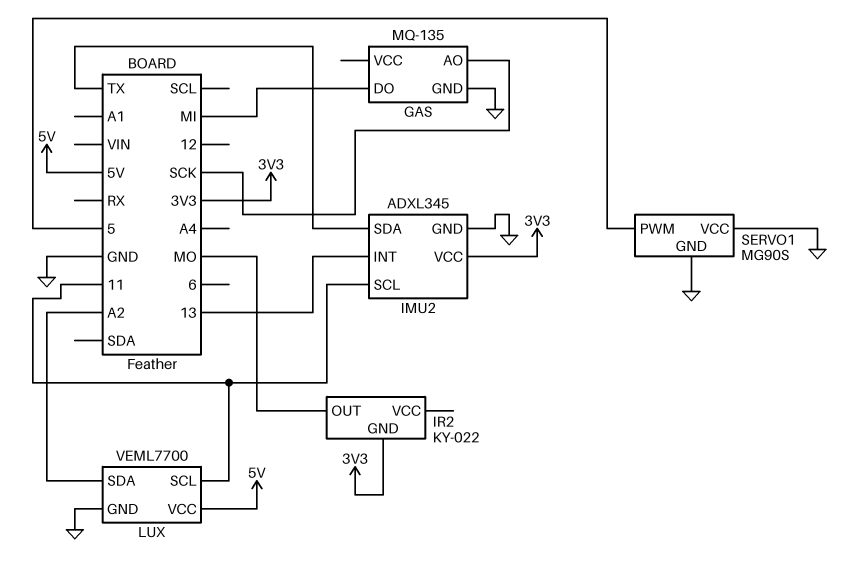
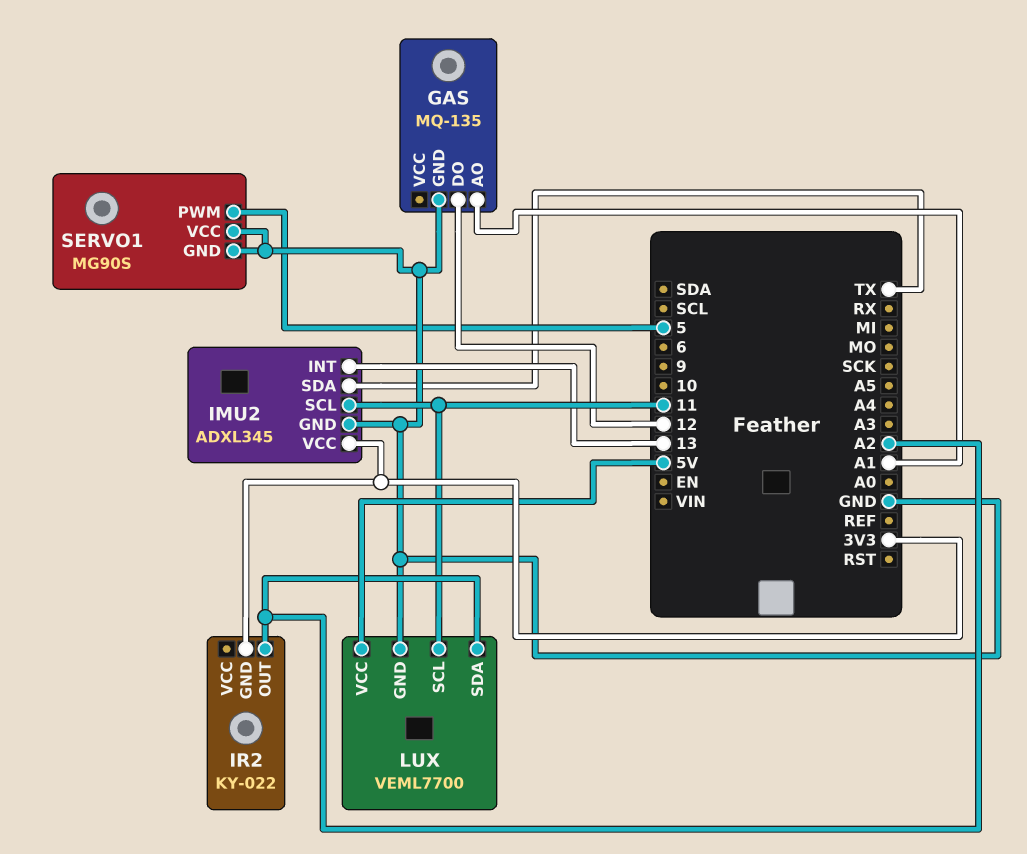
GAS pin AO: SCK -> A1
GAS pin DO: MI -> 12
IR2 pin OUT: MO -> A2

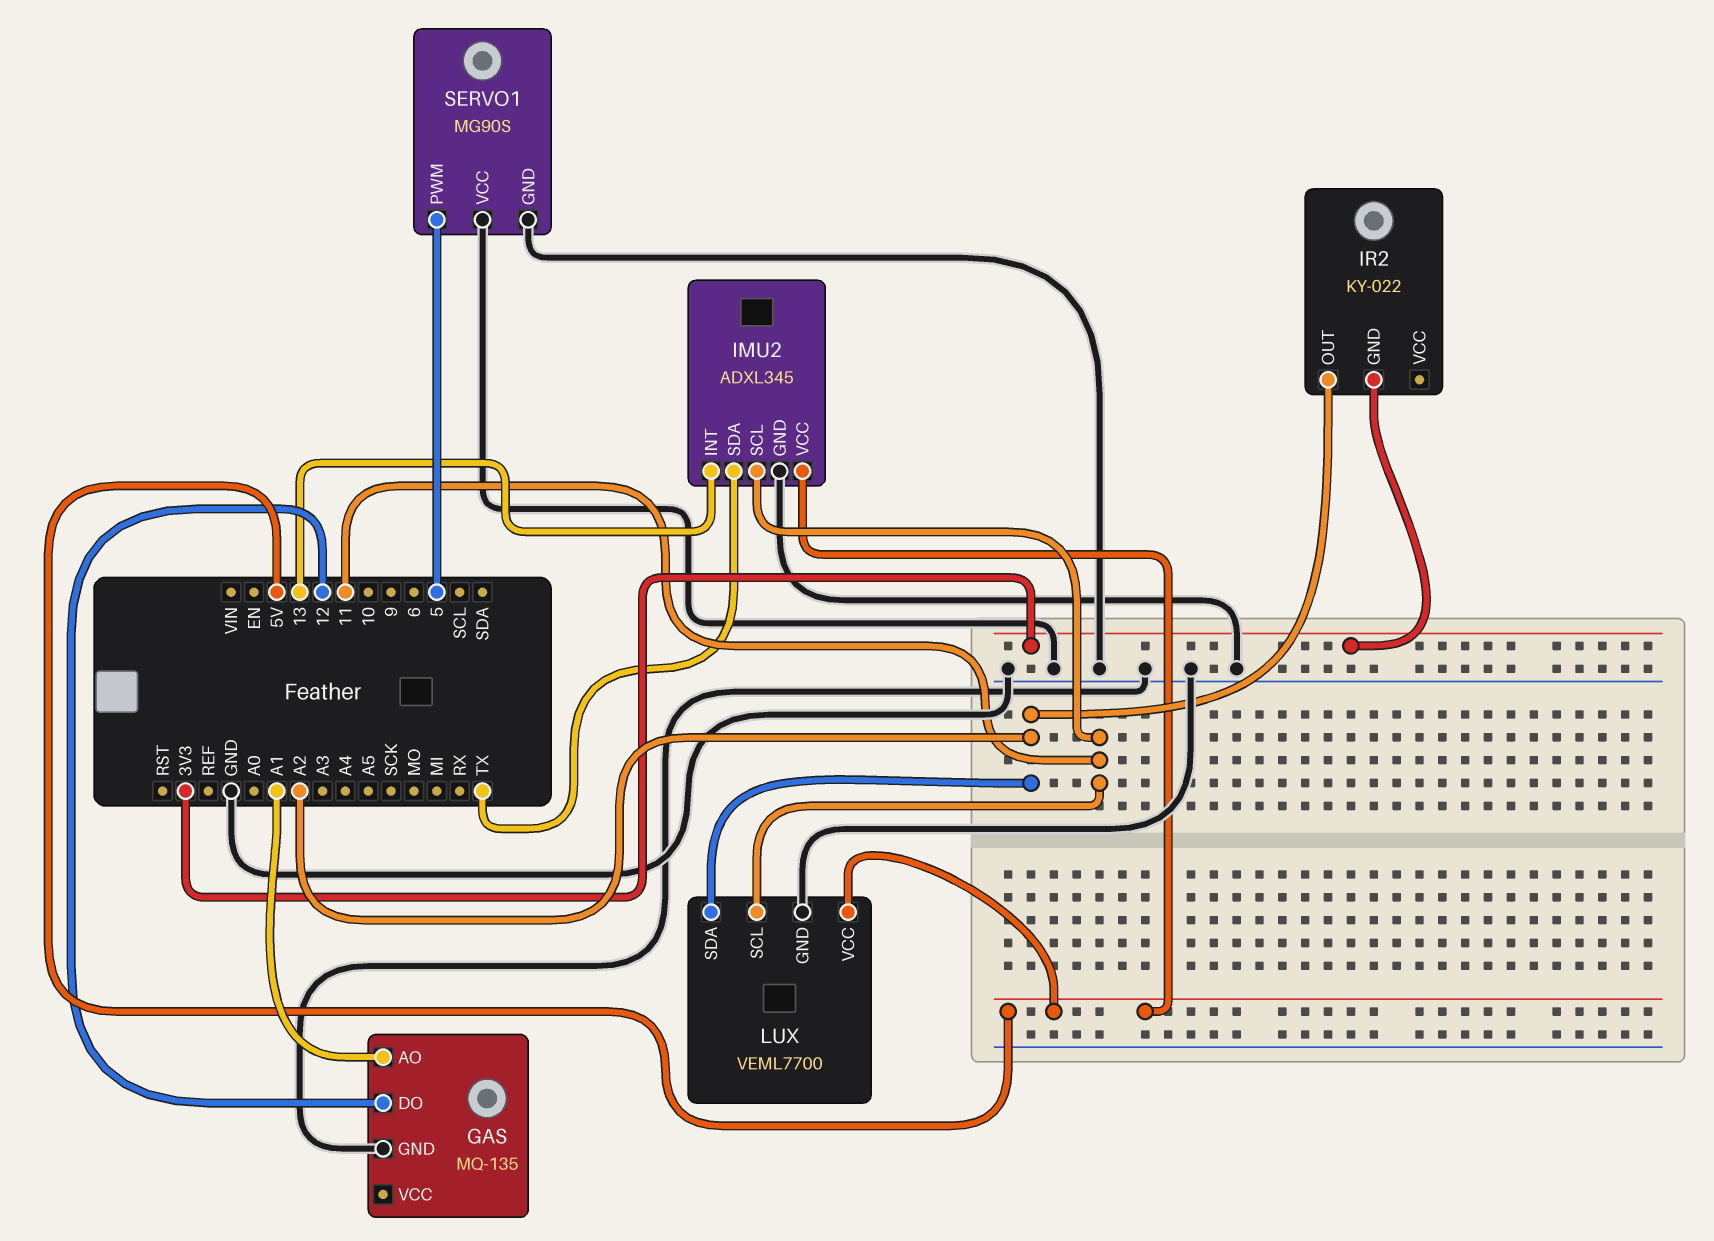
IMU2 pin VCC: 3V3 -> 5V

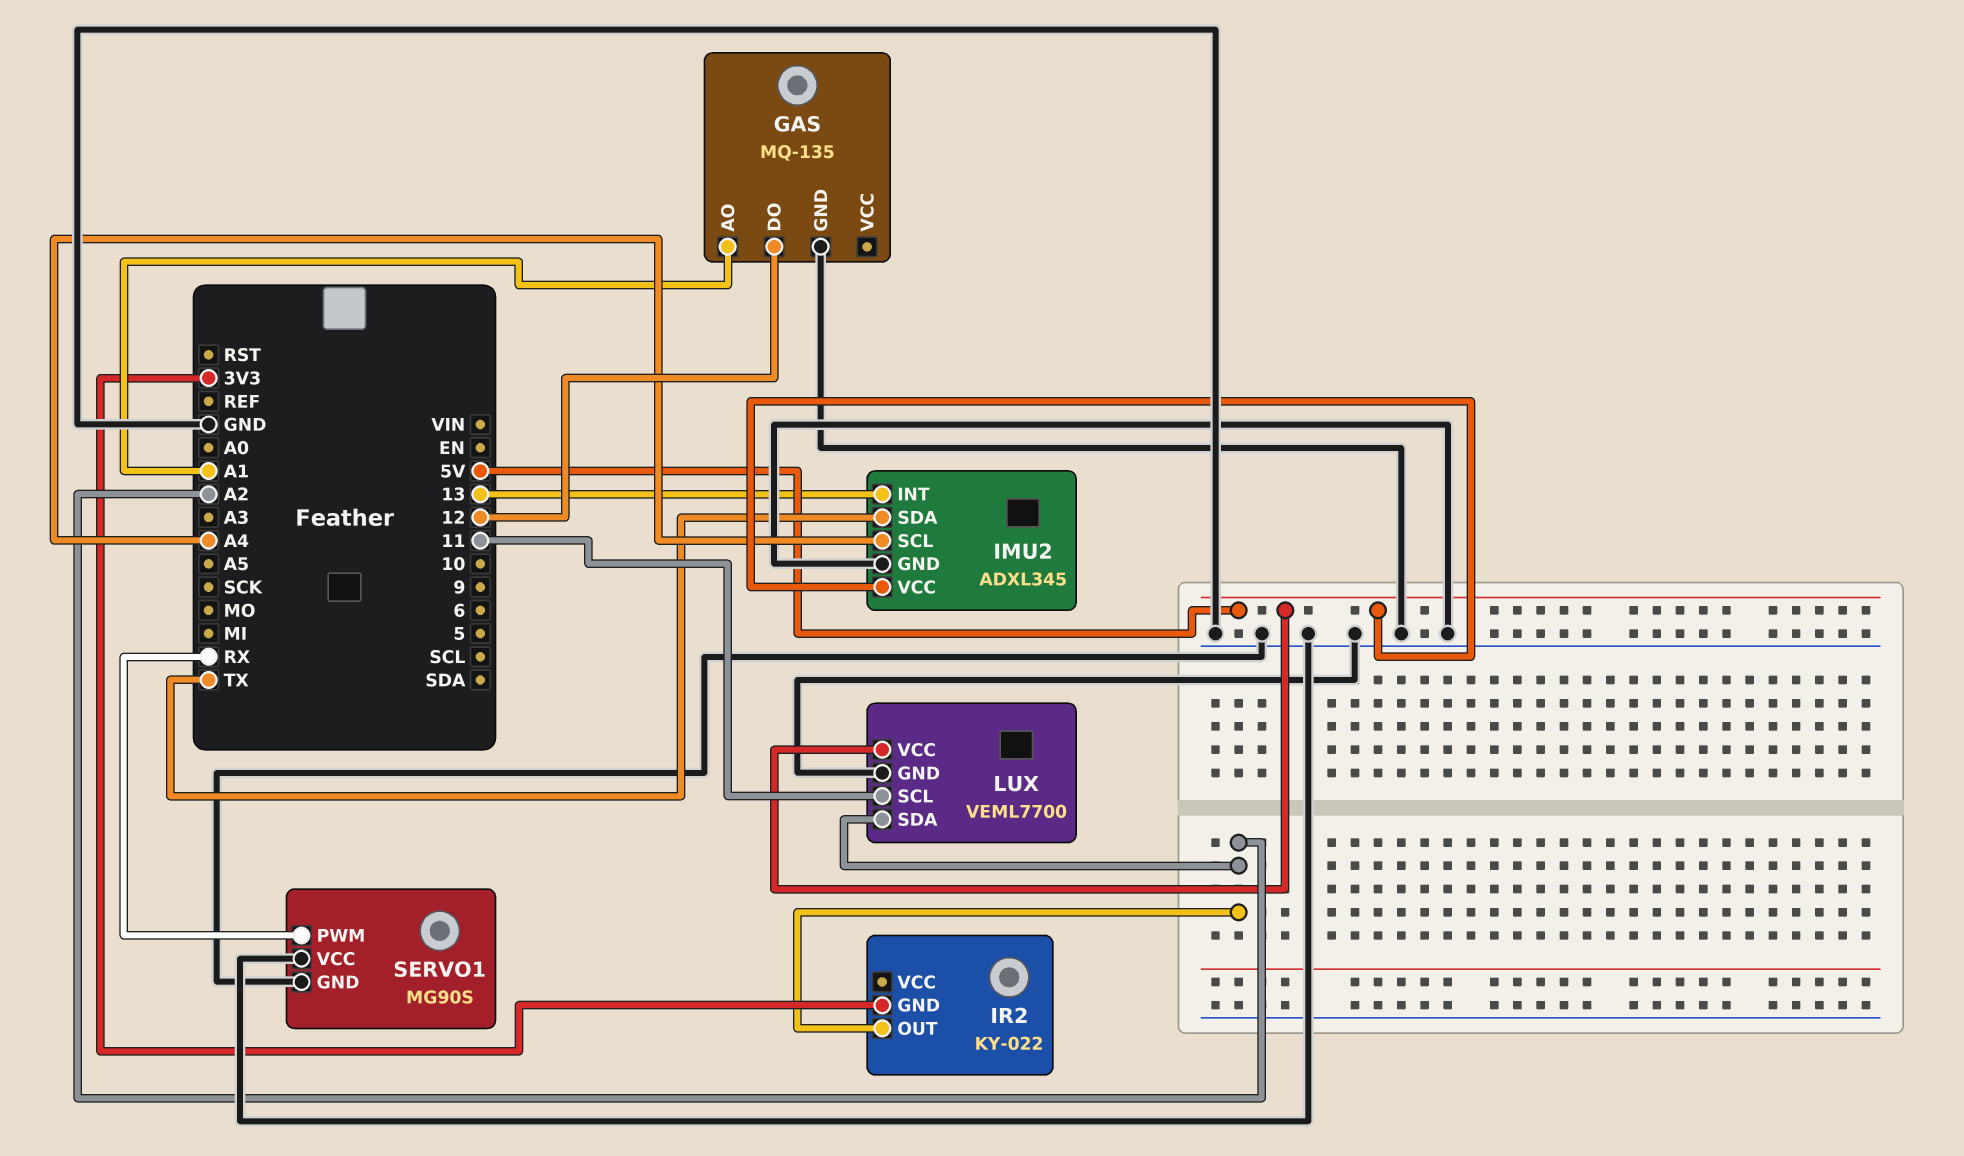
IMU2 pin SCL: 11 -> A4
SERVO1 pin PWM: 5 -> RX

